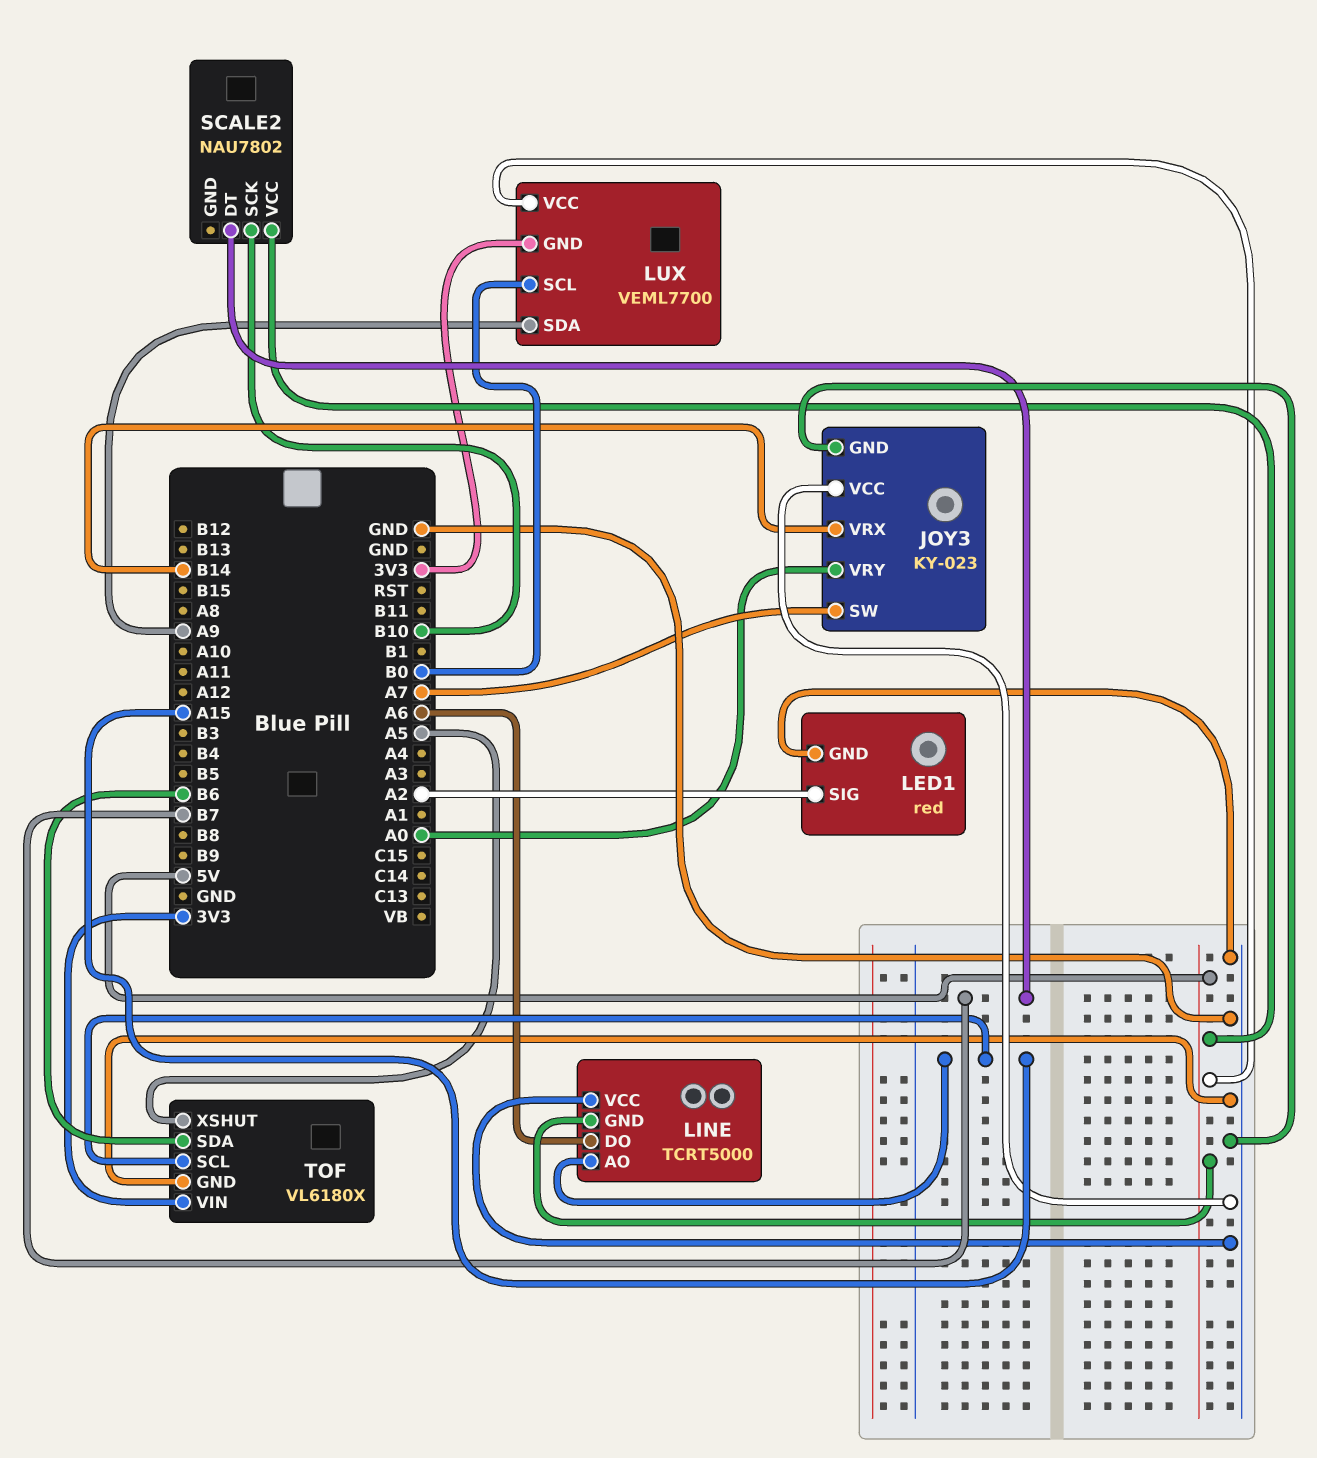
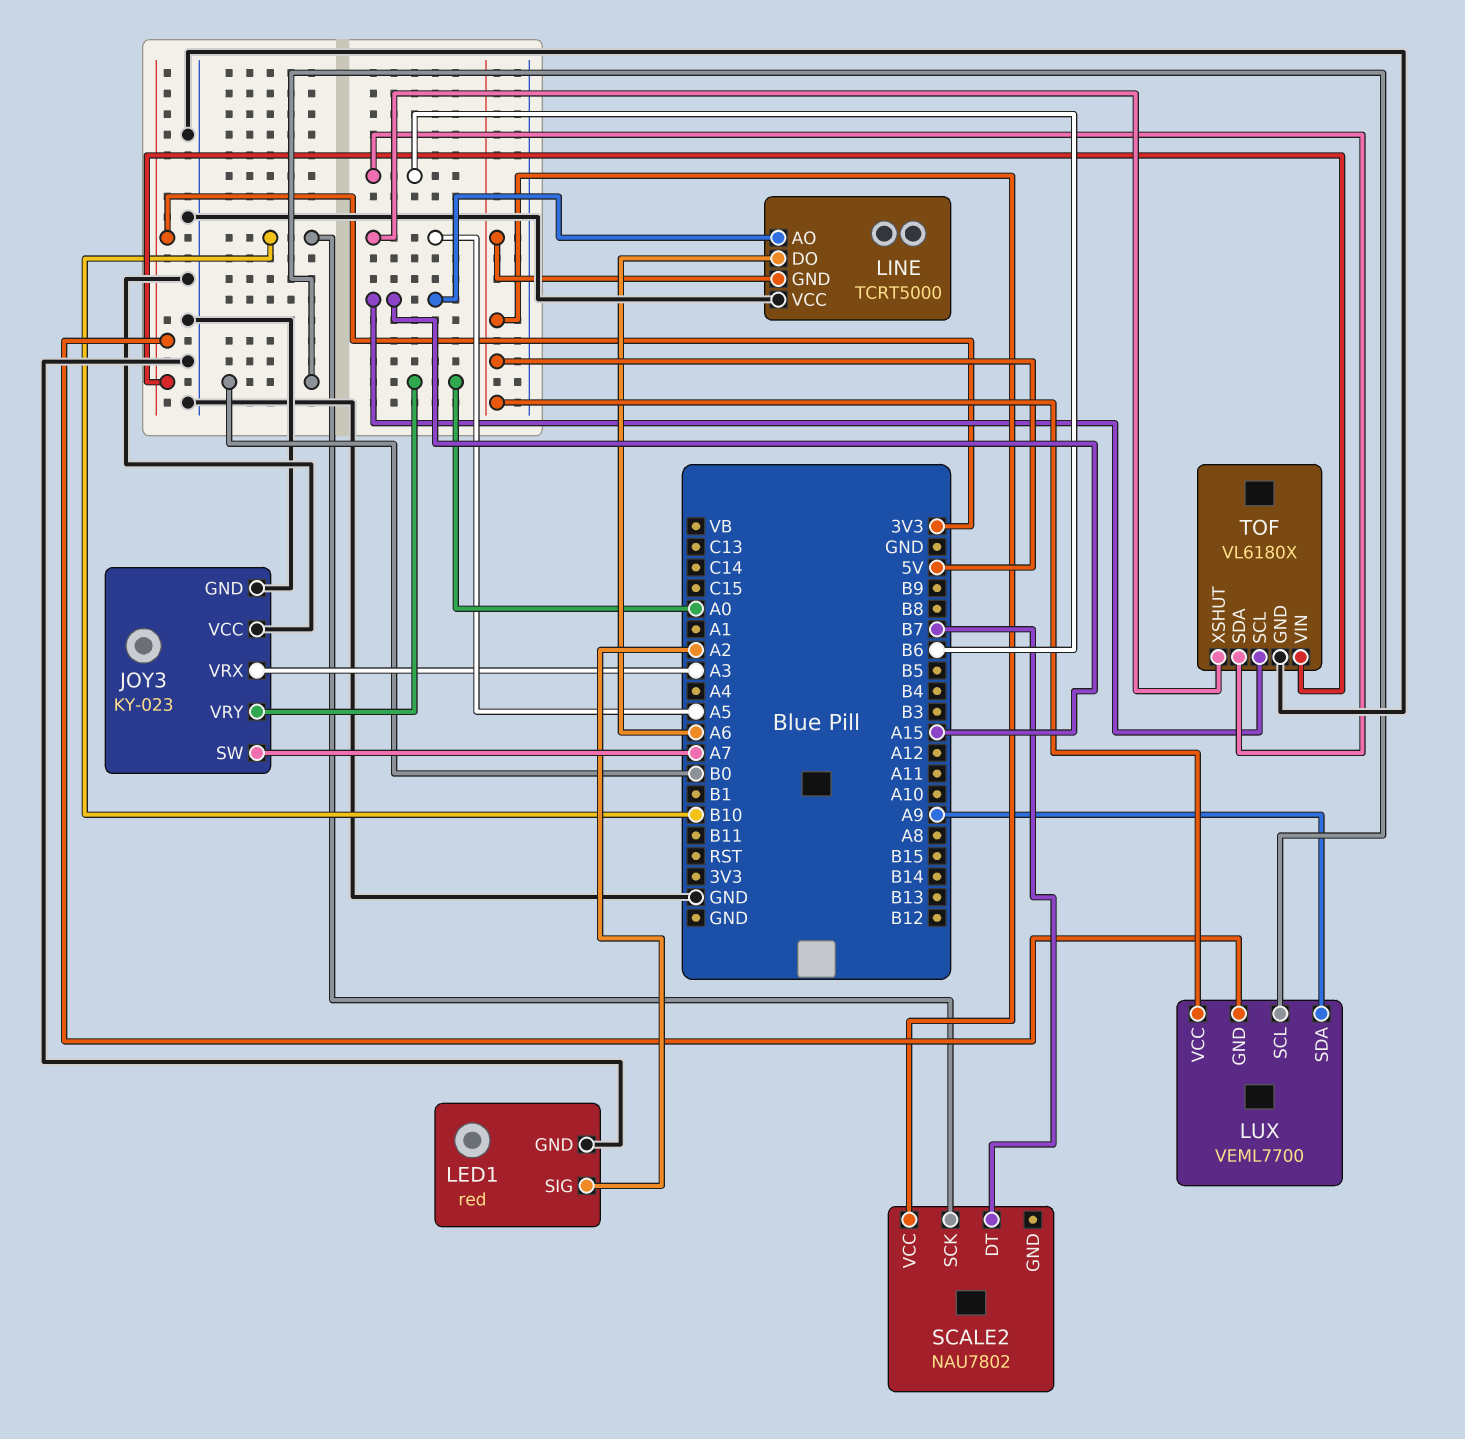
JOY3 pin VRX: B14 -> A3

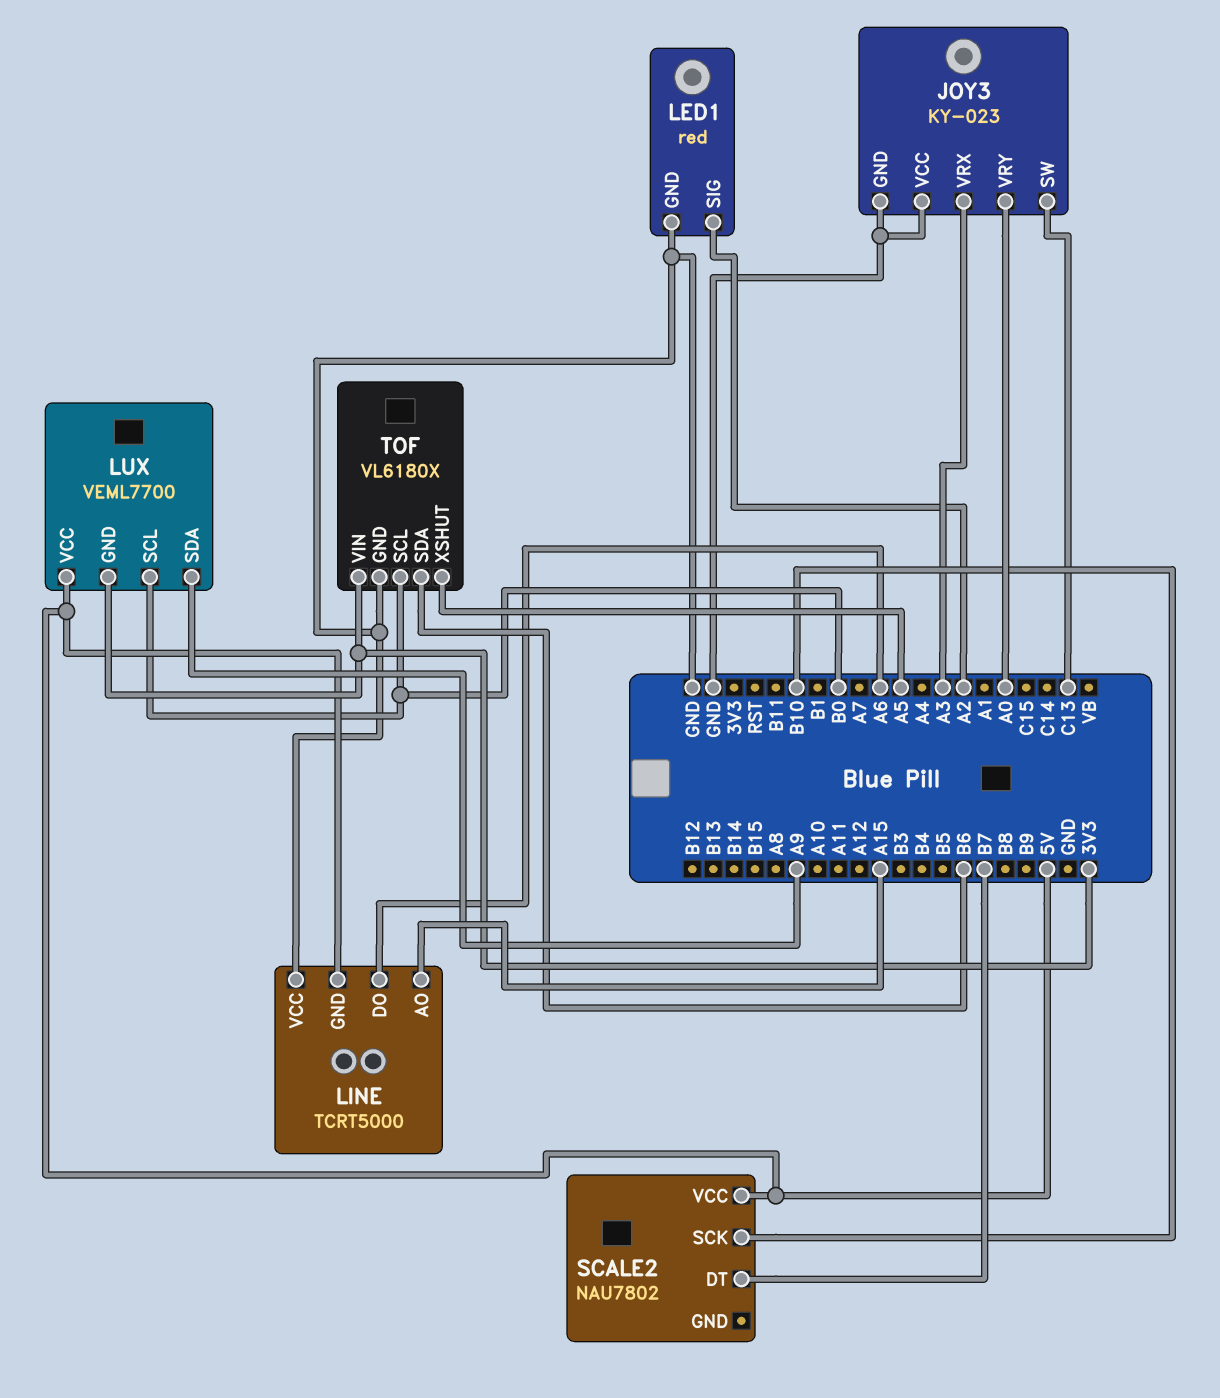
JOY3 pin SW: A7 -> C13
TOF pin SCL: A15 -> B0

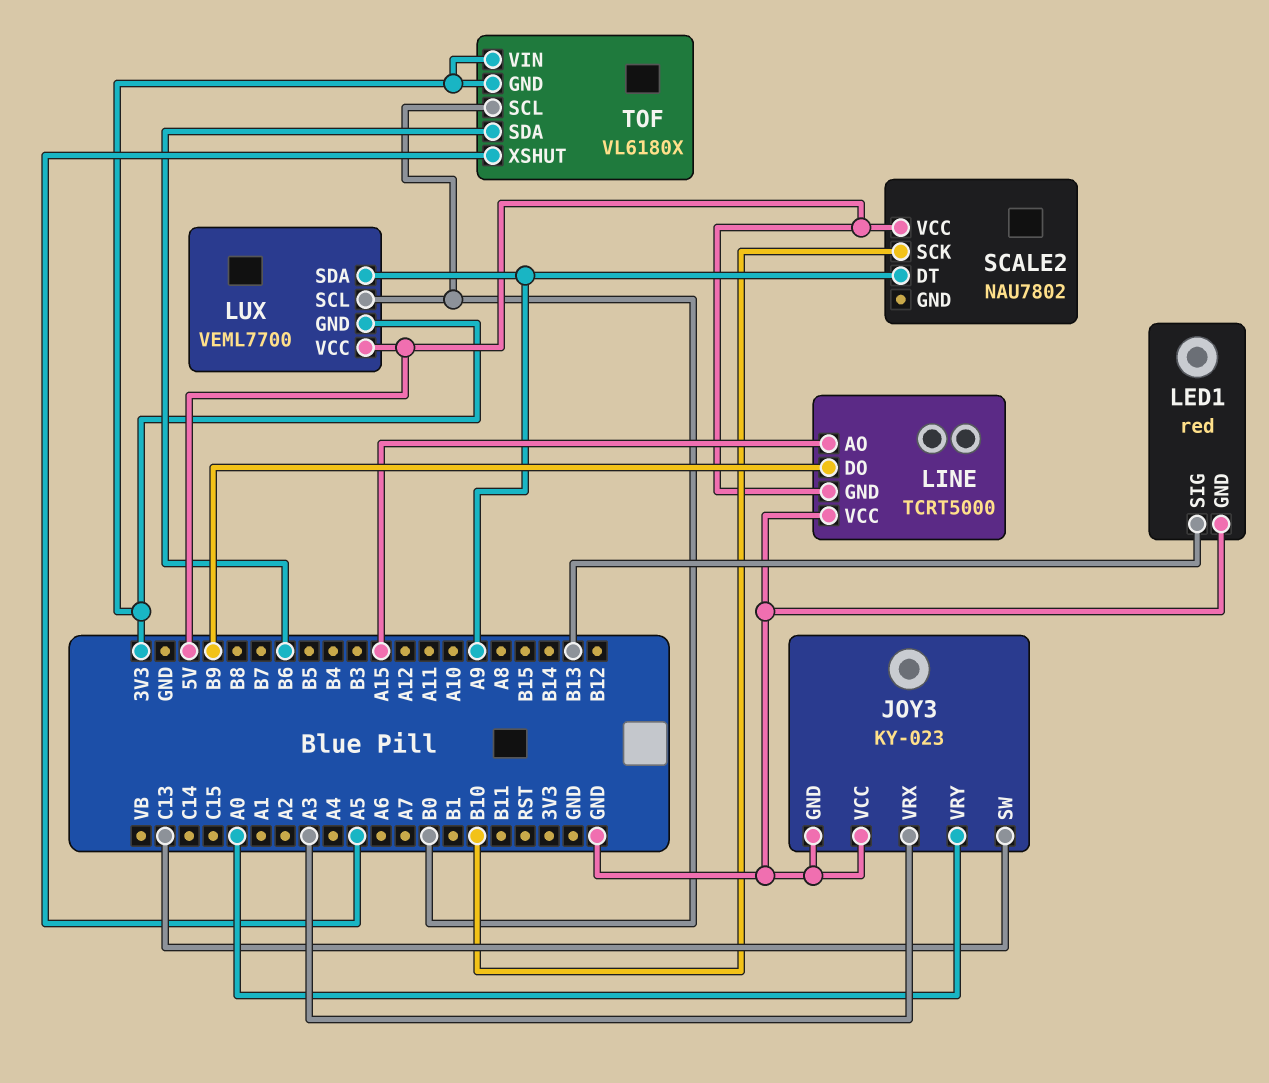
LED1 pin SIG: A2 -> B13
LINE pin DO: A6 -> B9
SCALE2 pin DT: B7 -> A9
TOF pin GND: GND -> 3V3

